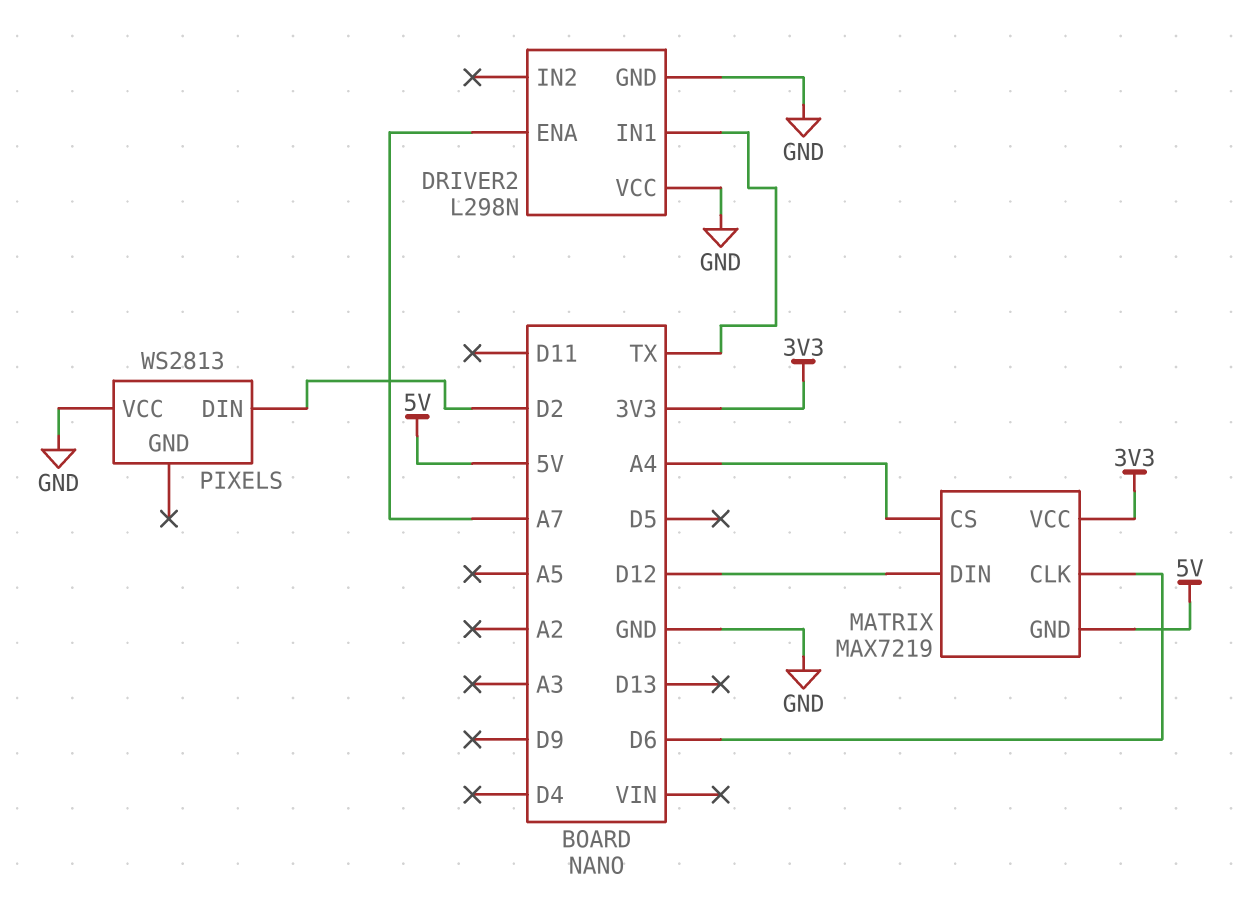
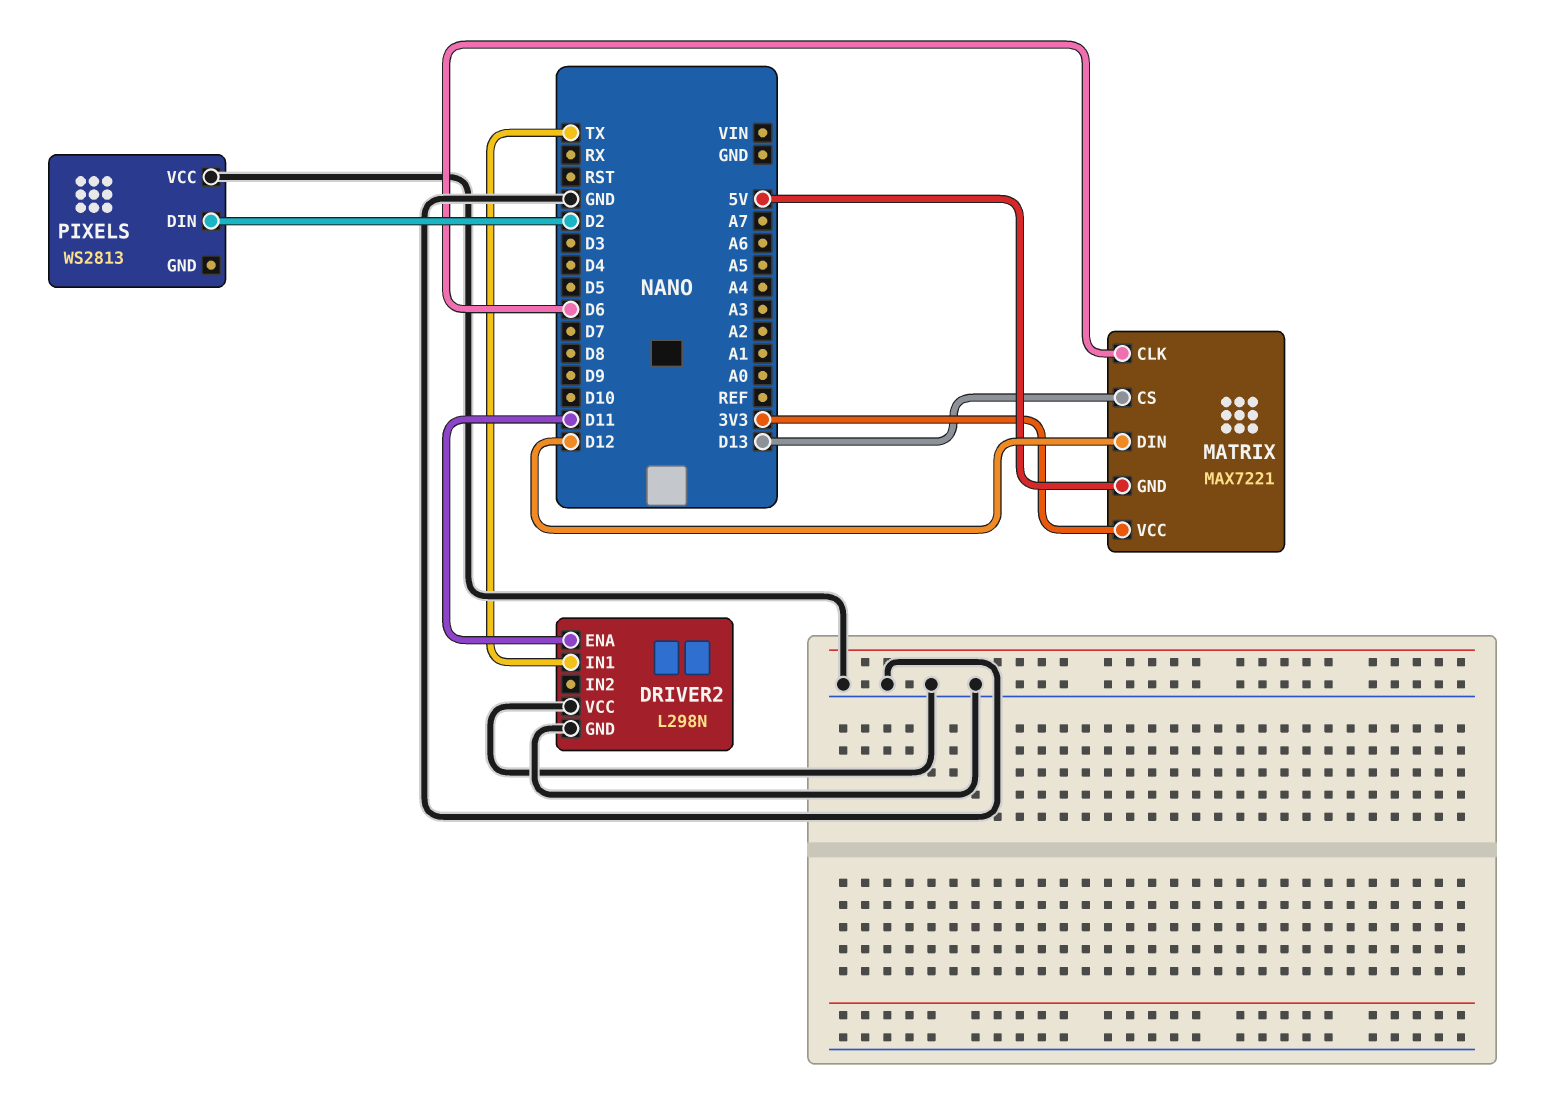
DRIVER2 pin ENA: A7 -> D11
MATRIX: MAX7219 -> MAX7221
MATRIX pin CS: A4 -> D13

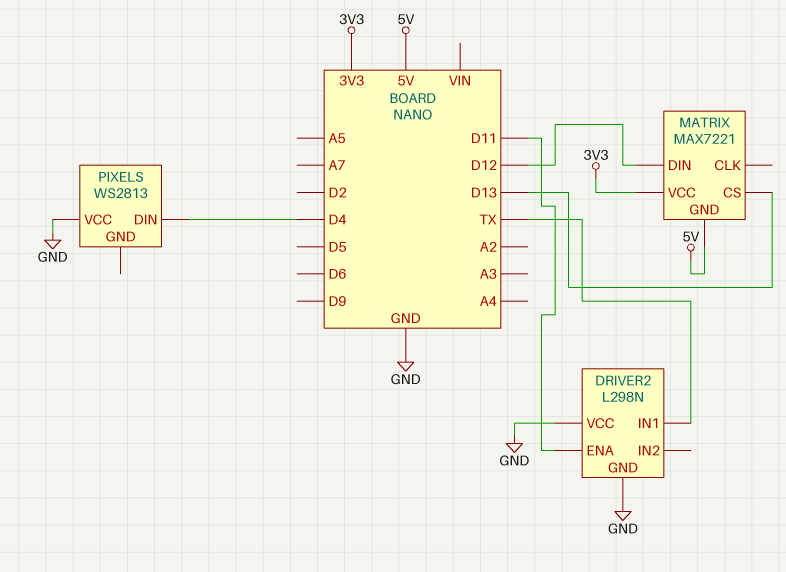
MATRIX pin CLK: D6 -> none
PIXELS pin DIN: D2 -> D4

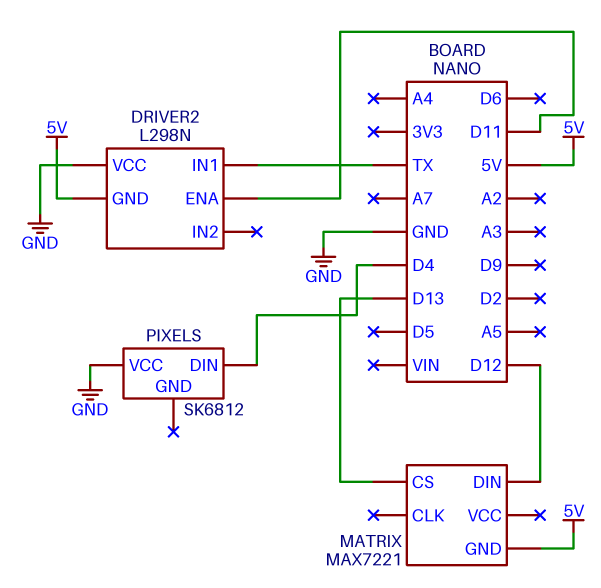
DRIVER2 pin GND: GND -> 5V
MATRIX pin VCC: 3V3 -> none
PIXELS: WS2813 -> SK6812

